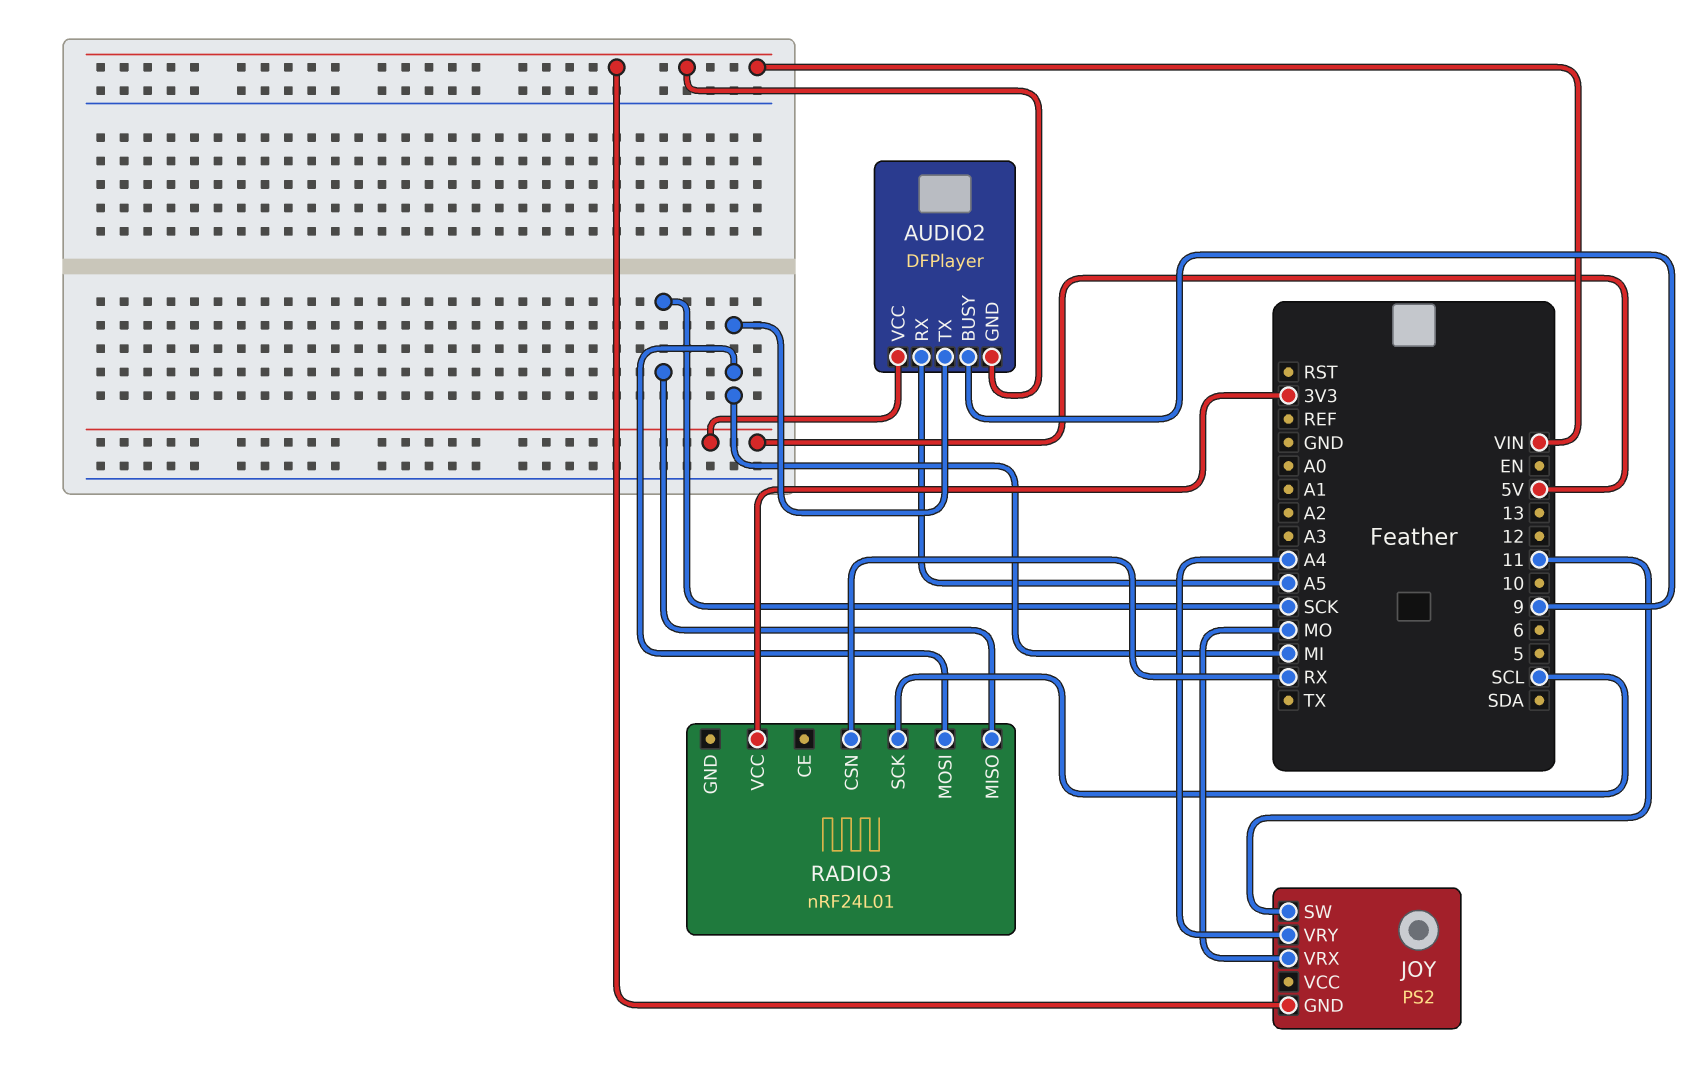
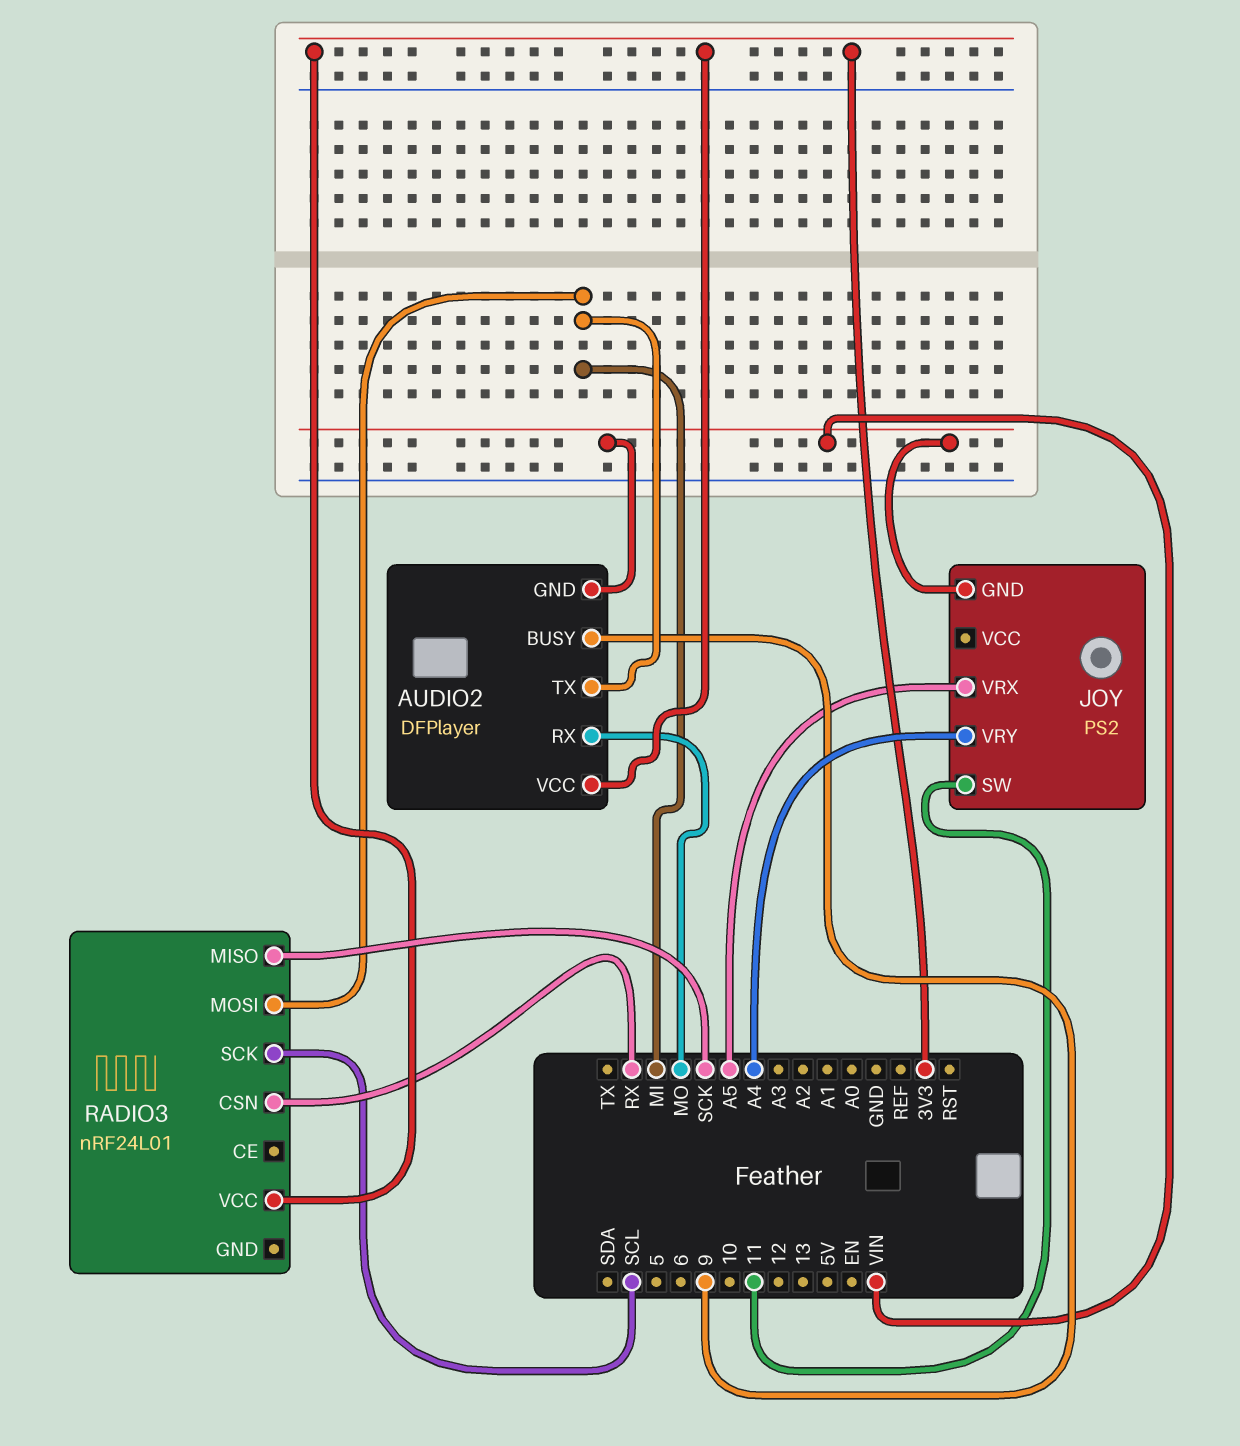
AUDIO2 pin RX: A5 -> MO
AUDIO2 pin VCC: 5V -> 3V3
JOY pin VRX: MO -> A5

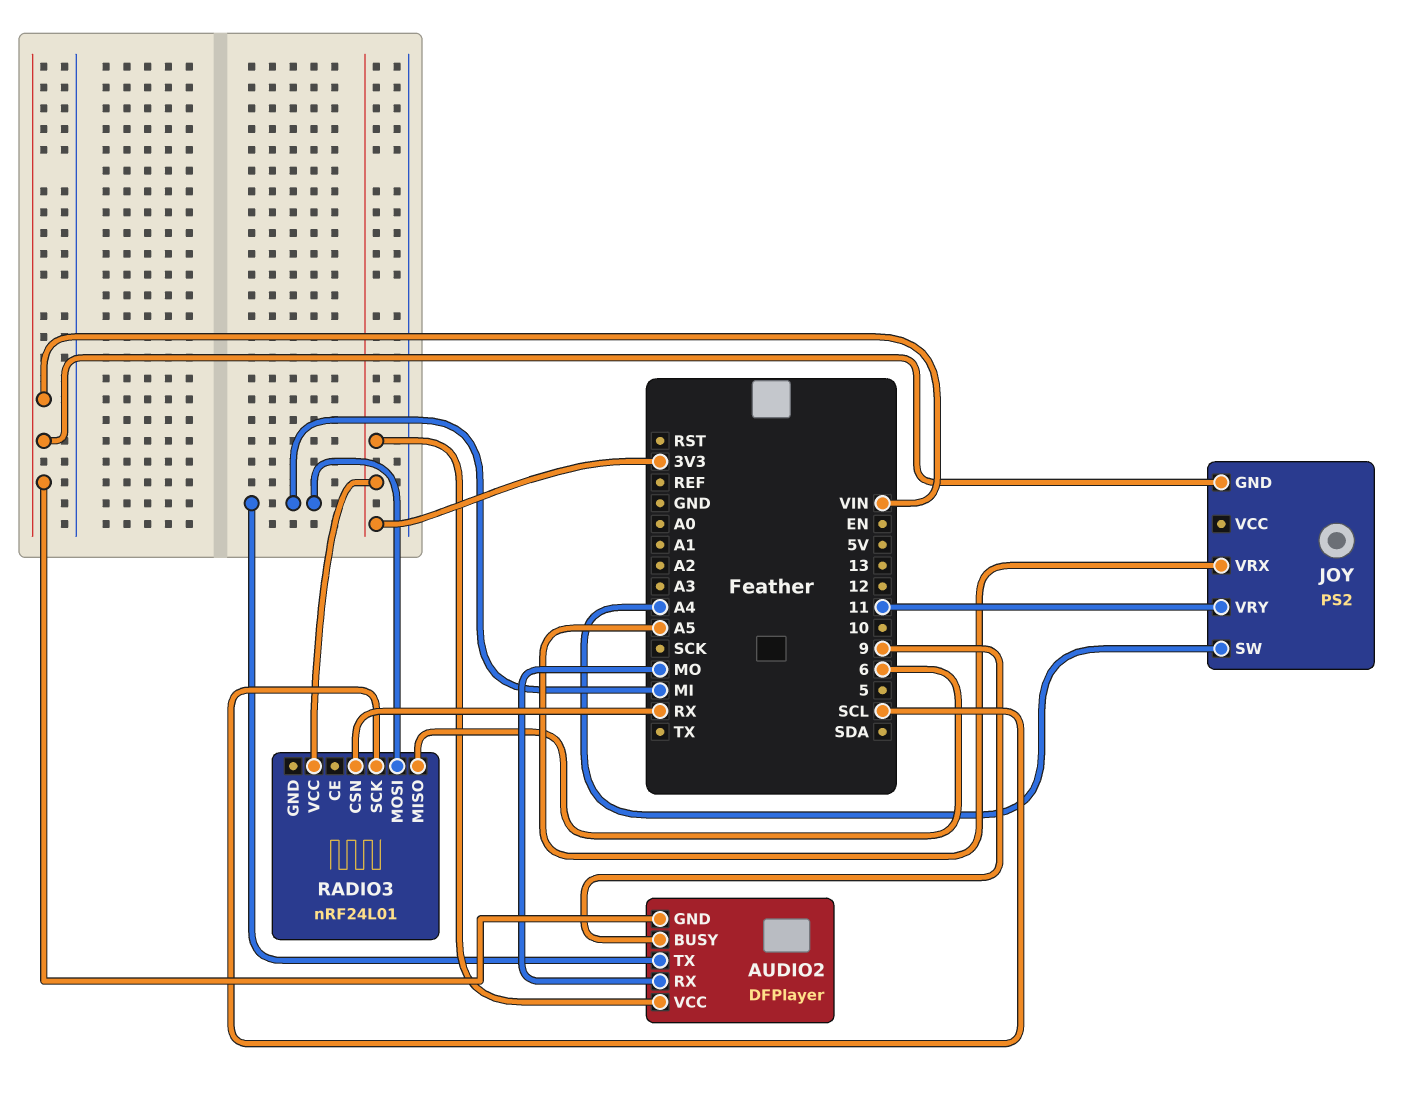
JOY pin SW: 11 -> A4
JOY pin VRY: A4 -> 11
RADIO3 pin MISO: SCK -> 6

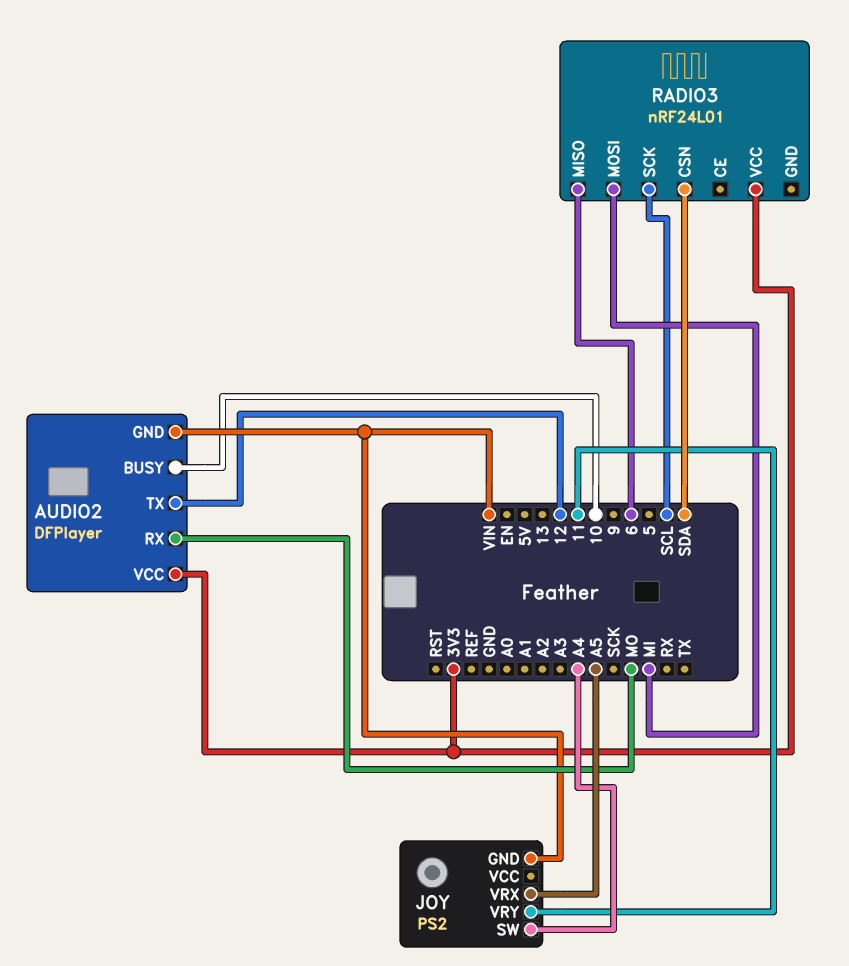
AUDIO2 pin BUSY: 9 -> 10
AUDIO2 pin TX: MI -> 12
RADIO3 pin CSN: RX -> SDA

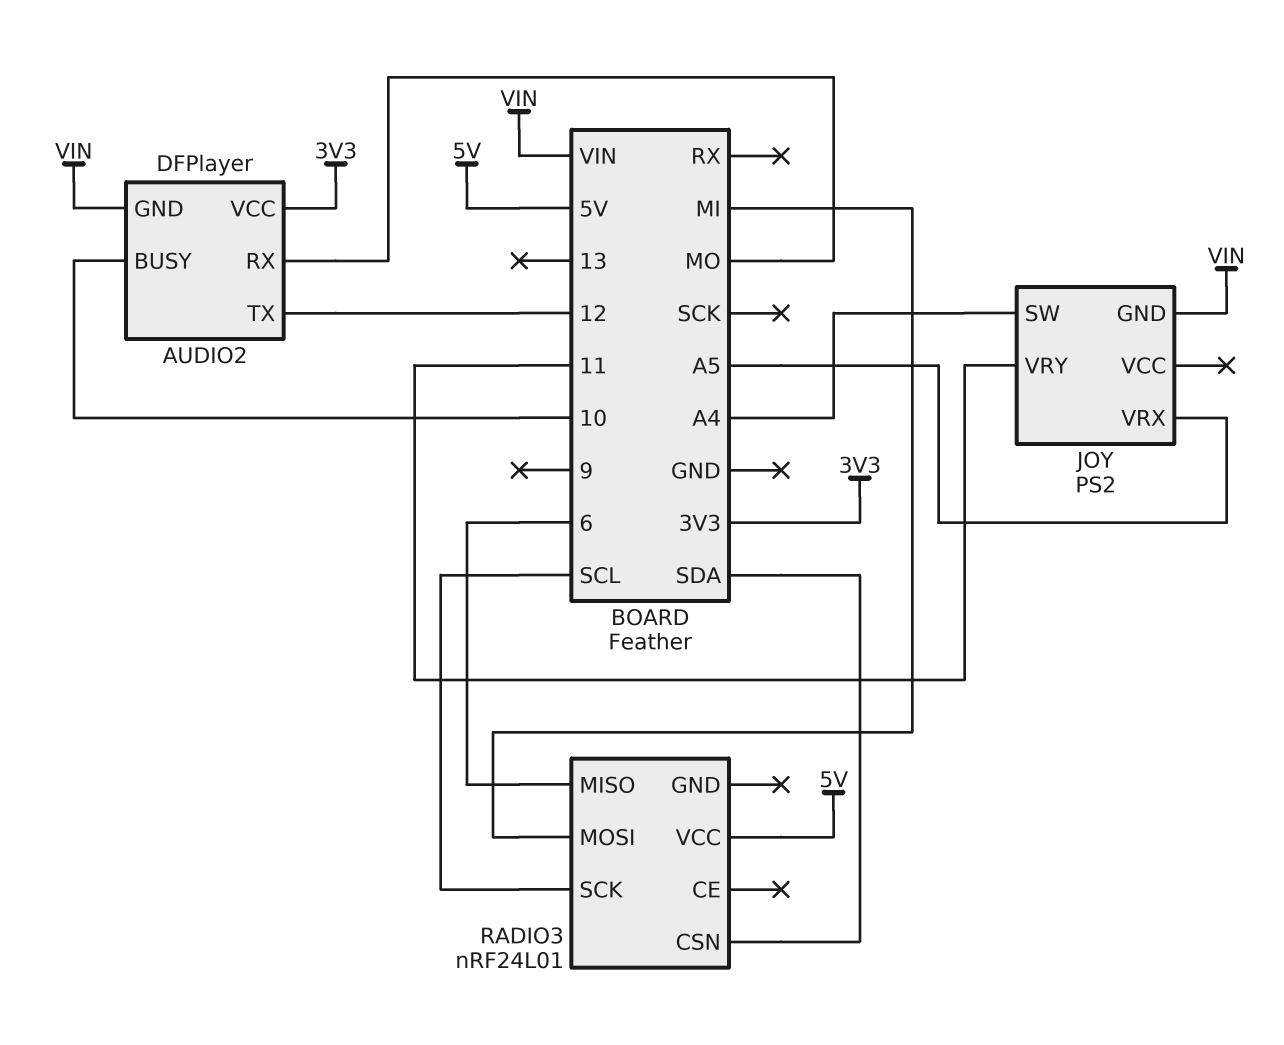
RADIO3 pin VCC: 3V3 -> 5V

